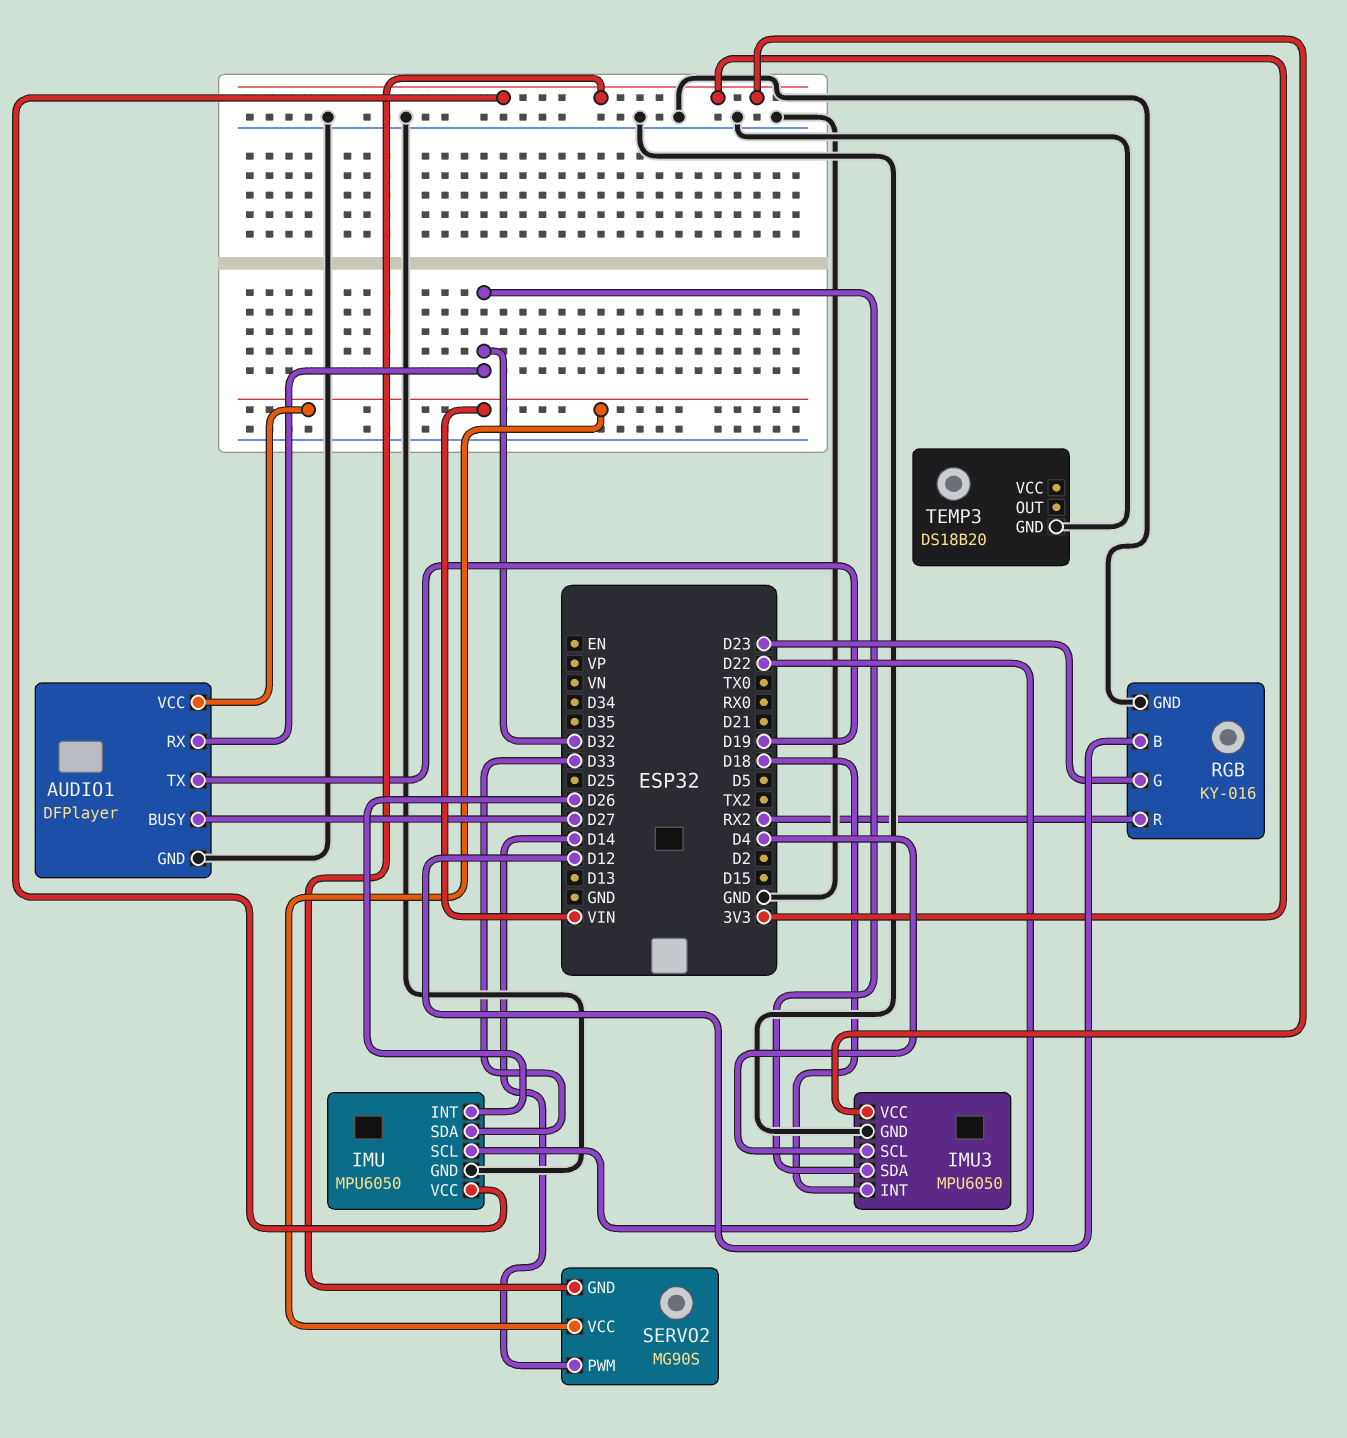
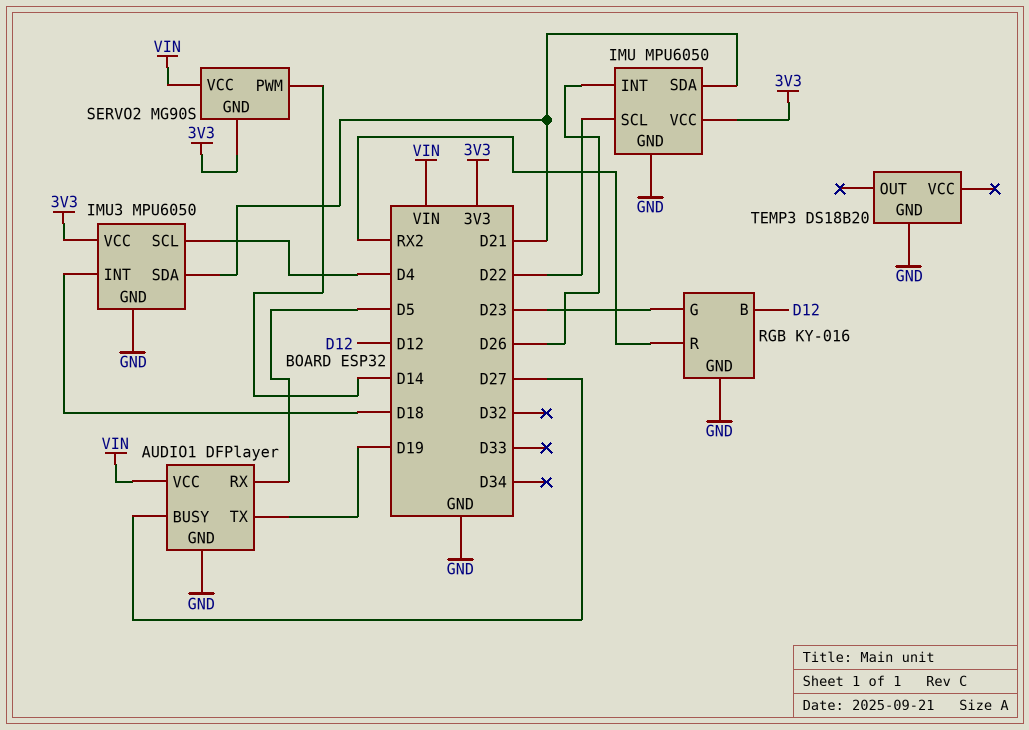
AUDIO1 pin RX: D32 -> D5
IMU pin SDA: D33 -> D21
IMU3 pin SDA: D32 -> D21

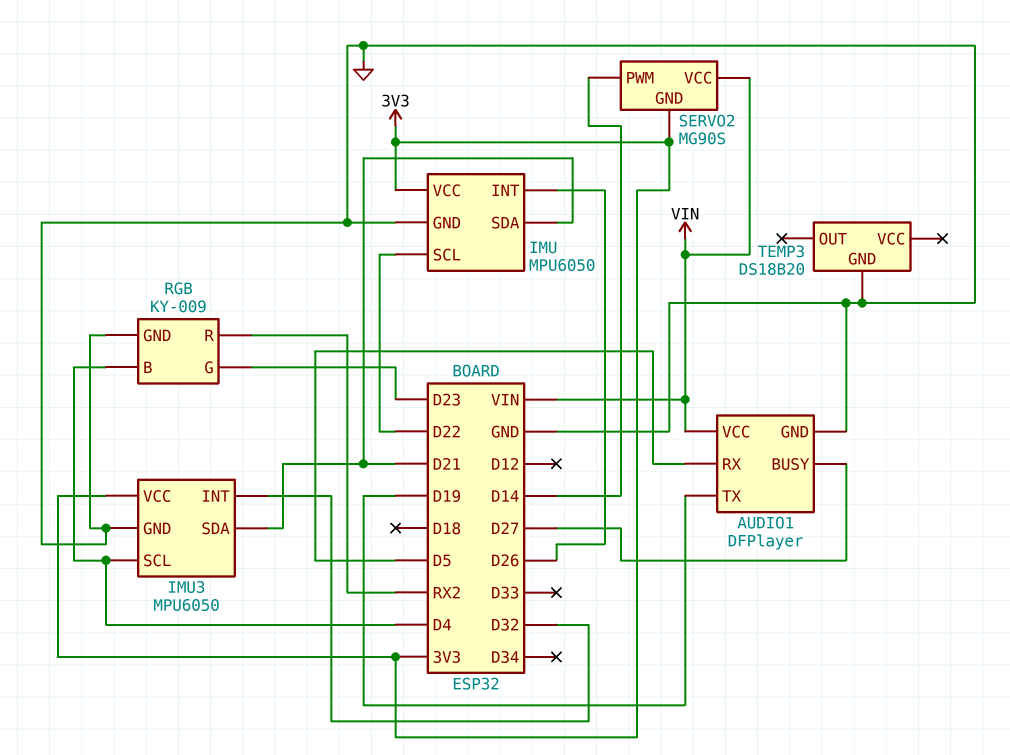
IMU3 pin INT: D18 -> D32
RGB: KY-016 -> KY-009
RGB pin B: D12 -> D4

